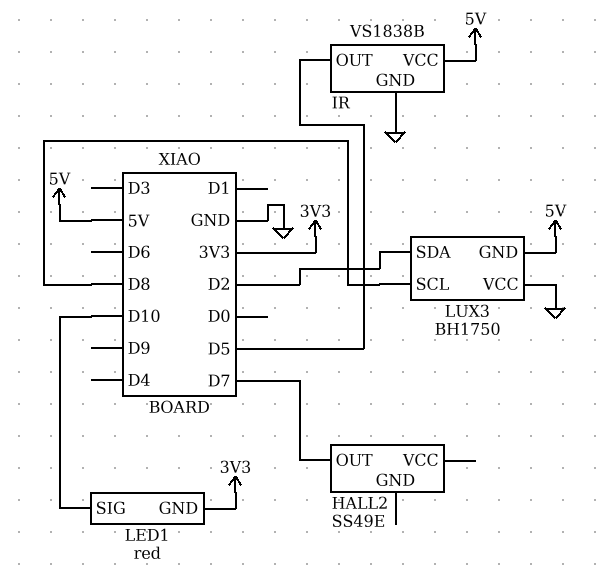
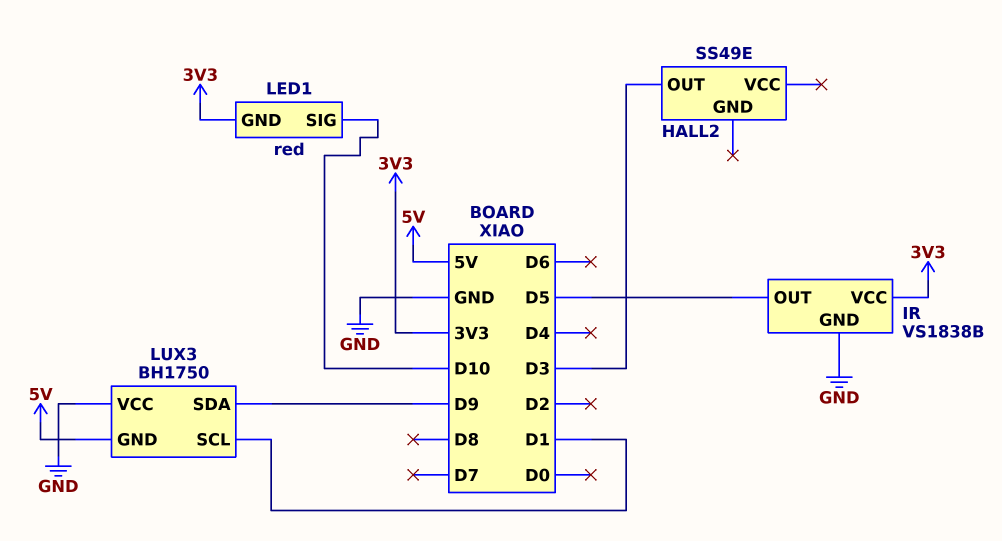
HALL2 pin OUT: D7 -> D3
IR pin VCC: 5V -> 3V3
LUX3 pin SCL: D8 -> D1
LUX3 pin SDA: D2 -> D9

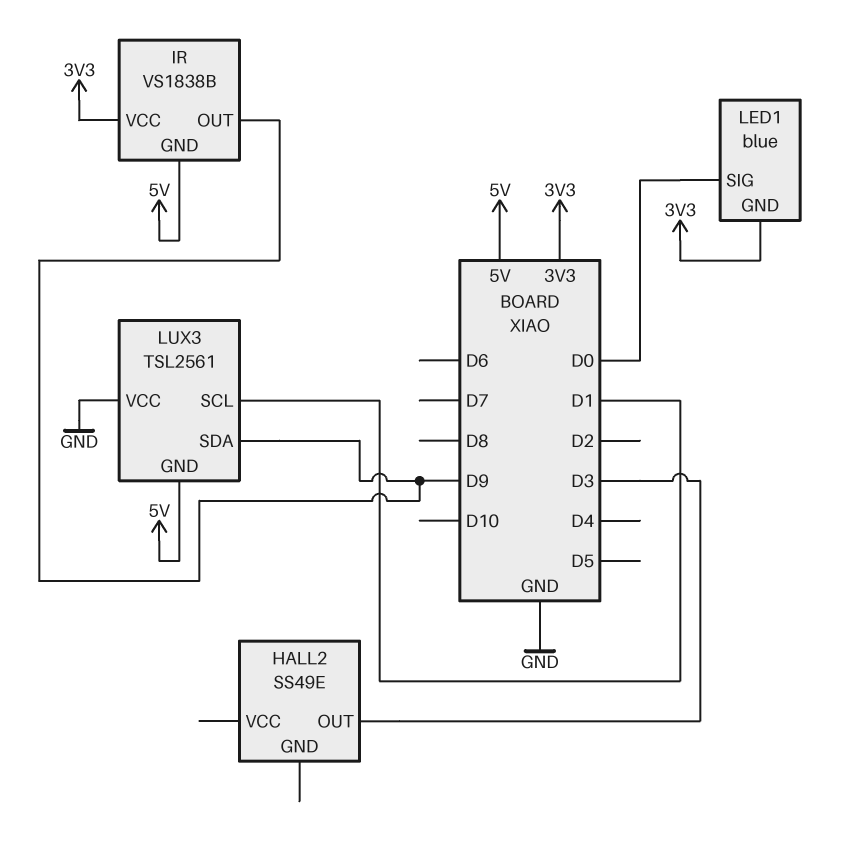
IR pin GND: GND -> 5V
IR pin OUT: D5 -> D9
LED1: red -> blue
LED1 pin SIG: D10 -> D0
LUX3: BH1750 -> TSL2561

